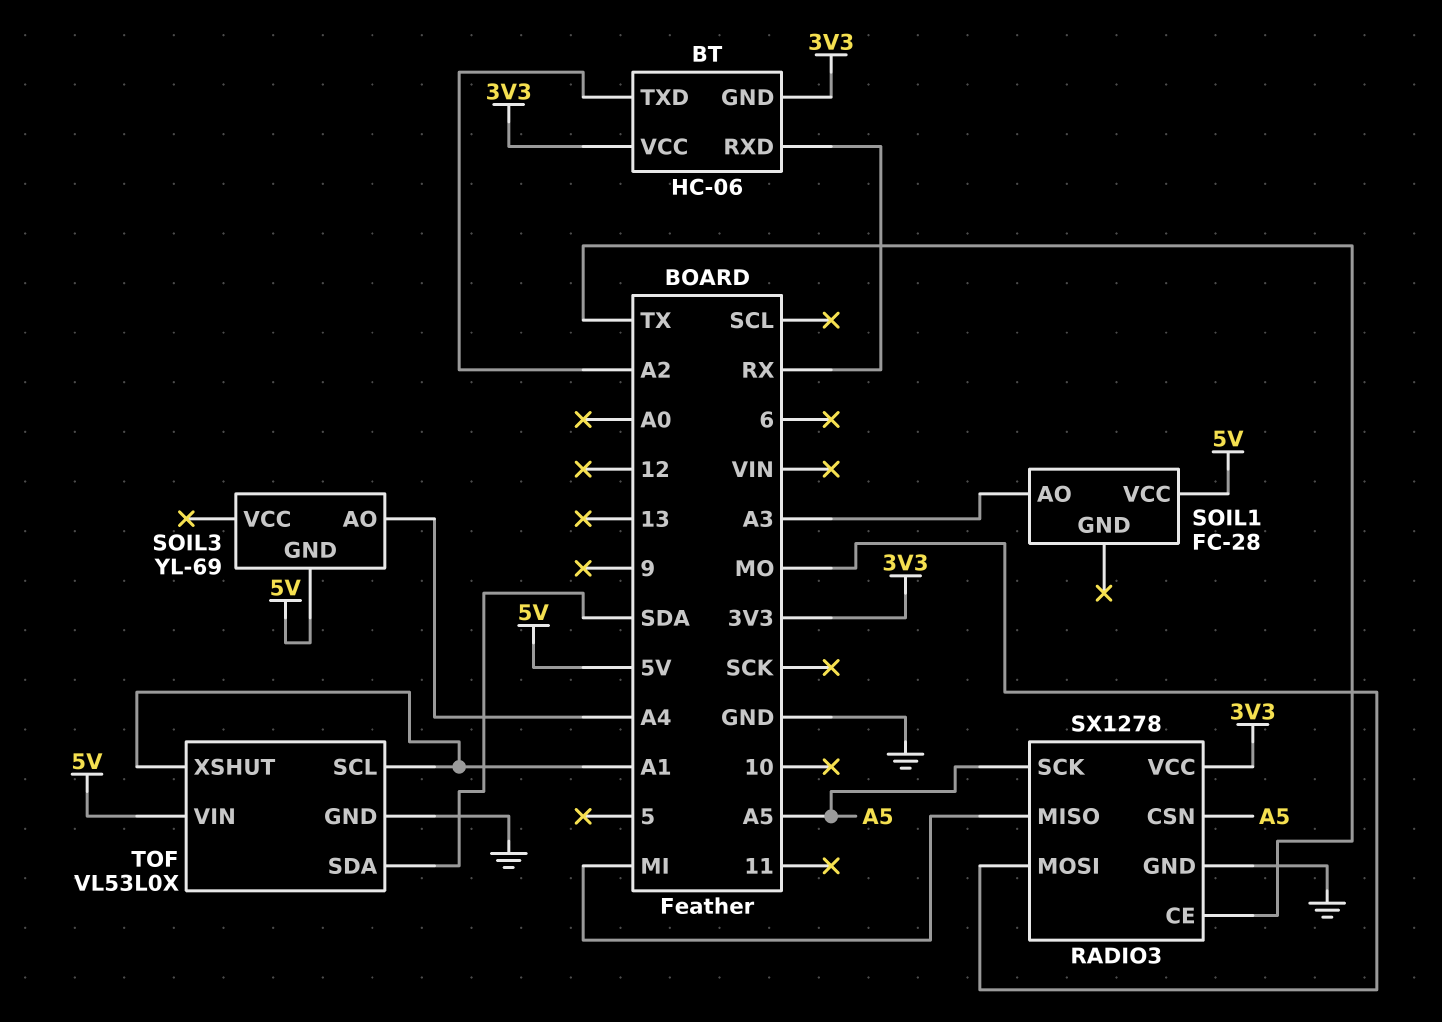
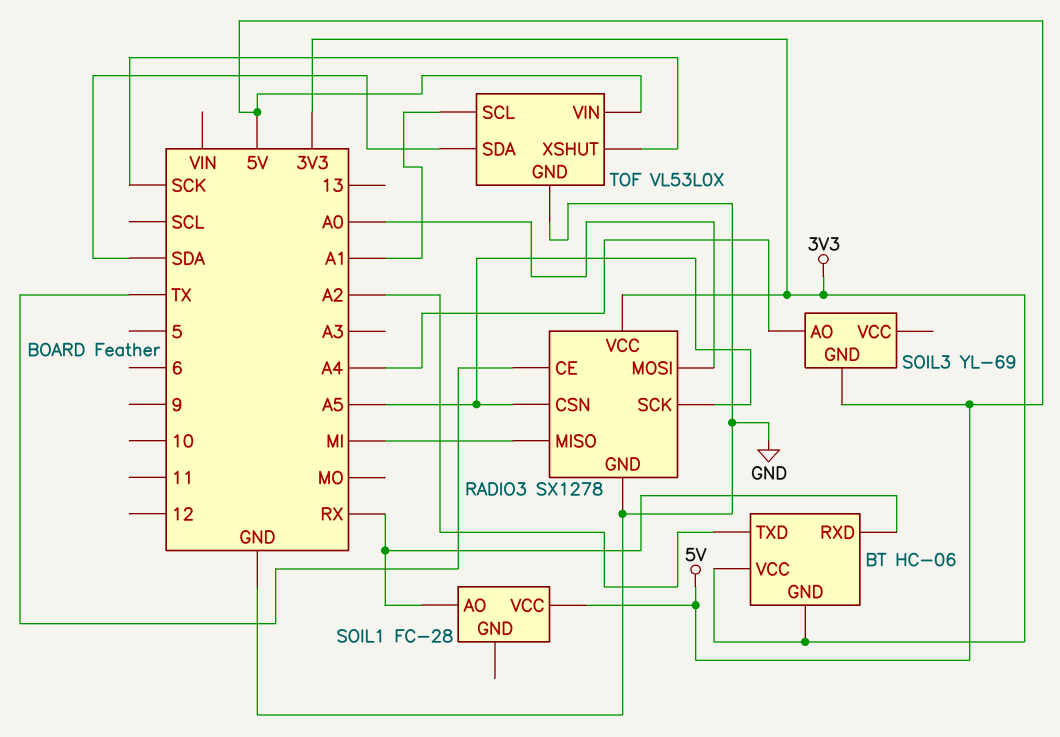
RADIO3 pin MOSI: MO -> A0
SOIL1 pin AO: A3 -> RX
TOF pin XSHUT: A1 -> SCK

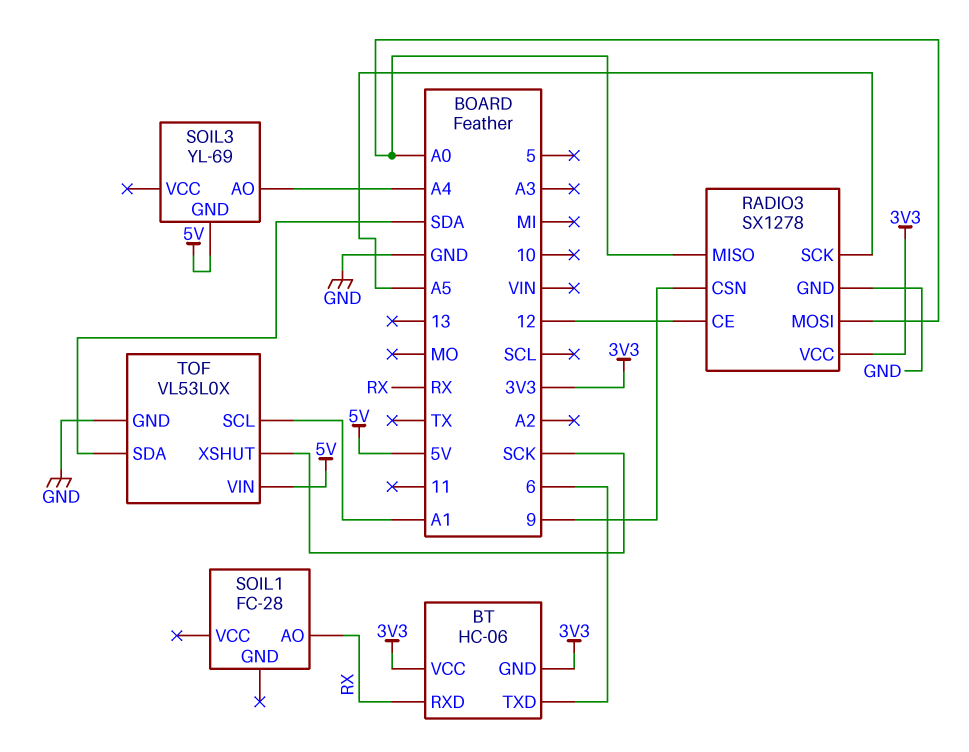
BT pin TXD: A2 -> 6
RADIO3 pin CE: TX -> 12
RADIO3 pin CSN: A5 -> 9
RADIO3 pin MISO: MI -> A0
SOIL1 pin VCC: 5V -> none

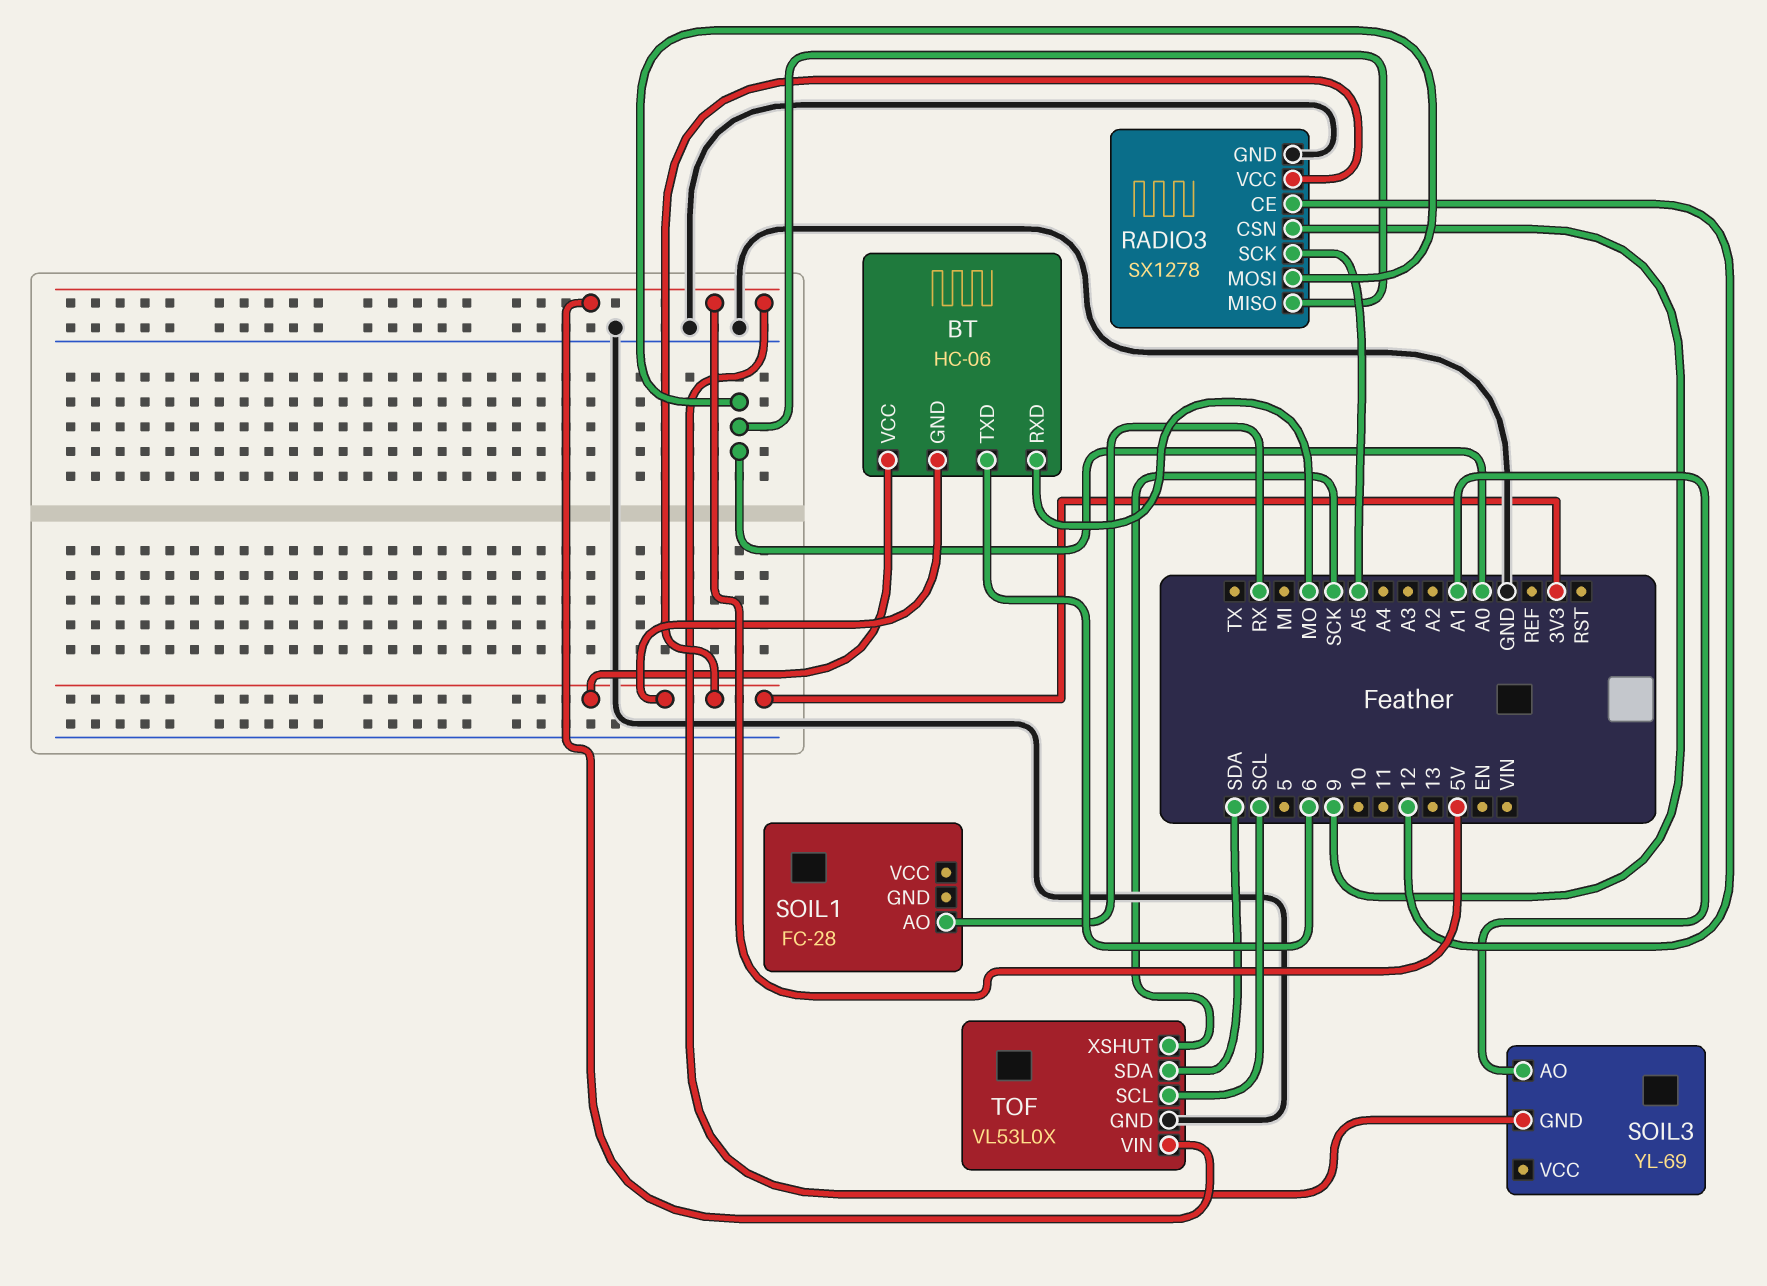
BT pin RXD: RX -> MO
SOIL3 pin AO: A4 -> A1
TOF pin SCL: A1 -> SCL

